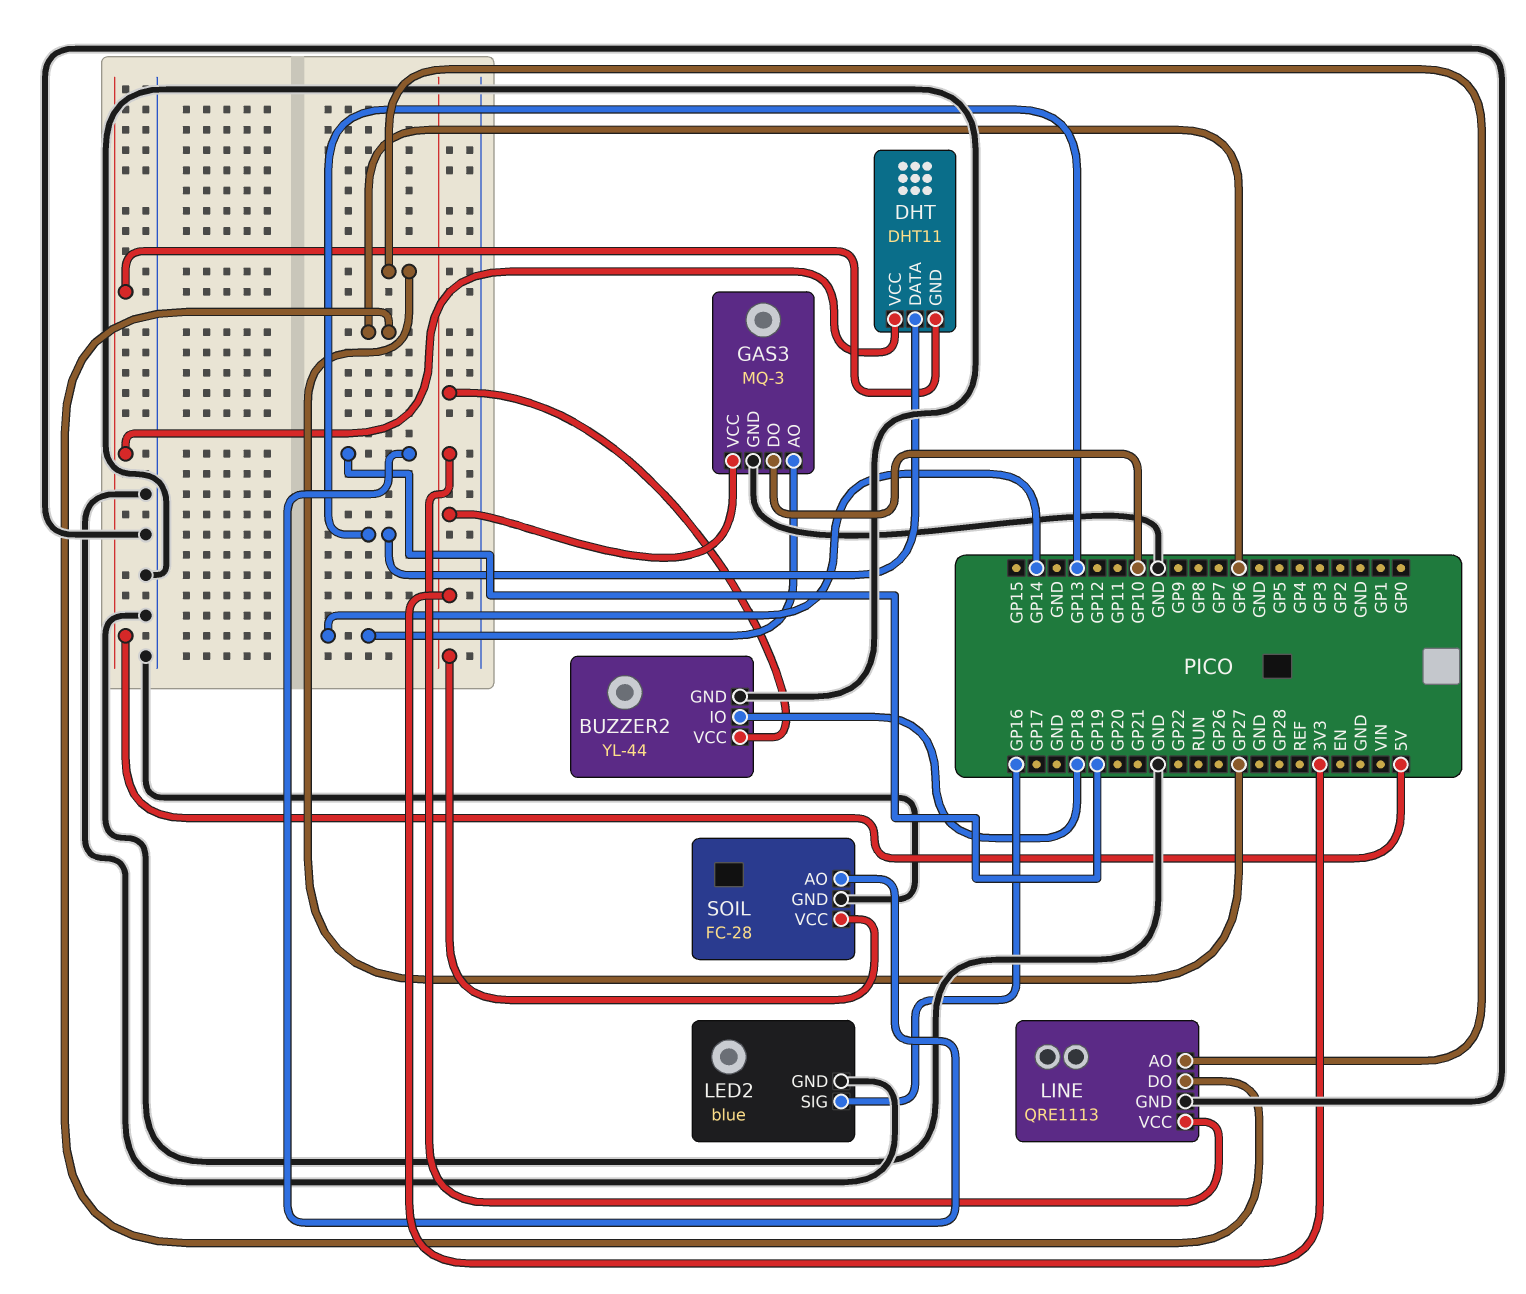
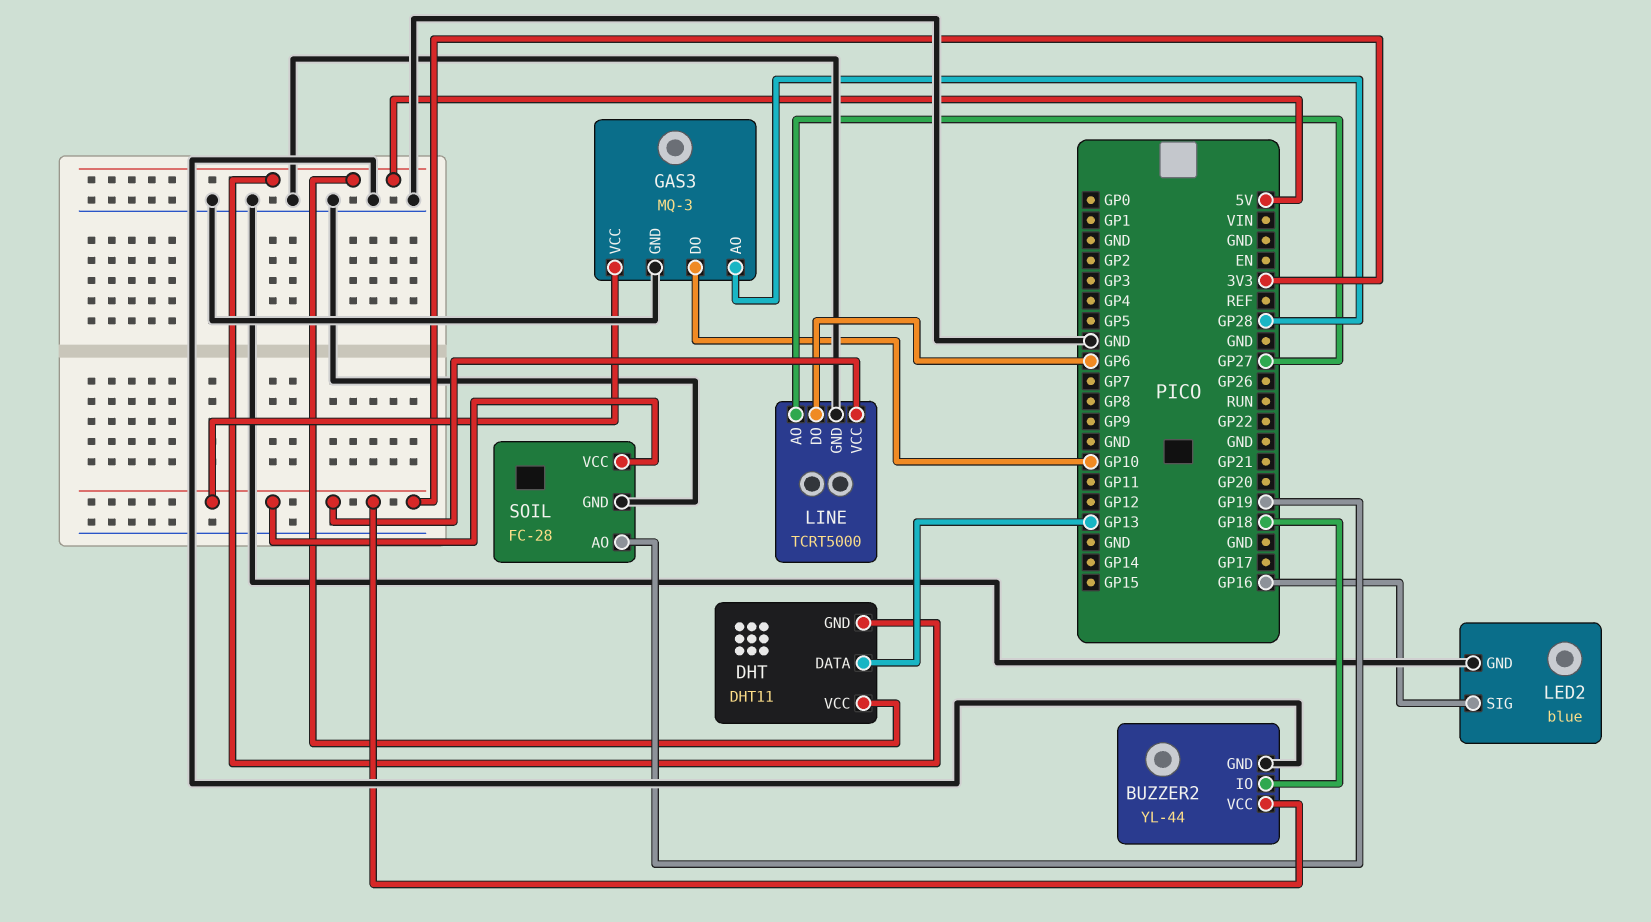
GAS3 pin AO: GP14 -> GP28
LINE: QRE1113 -> TCRT5000

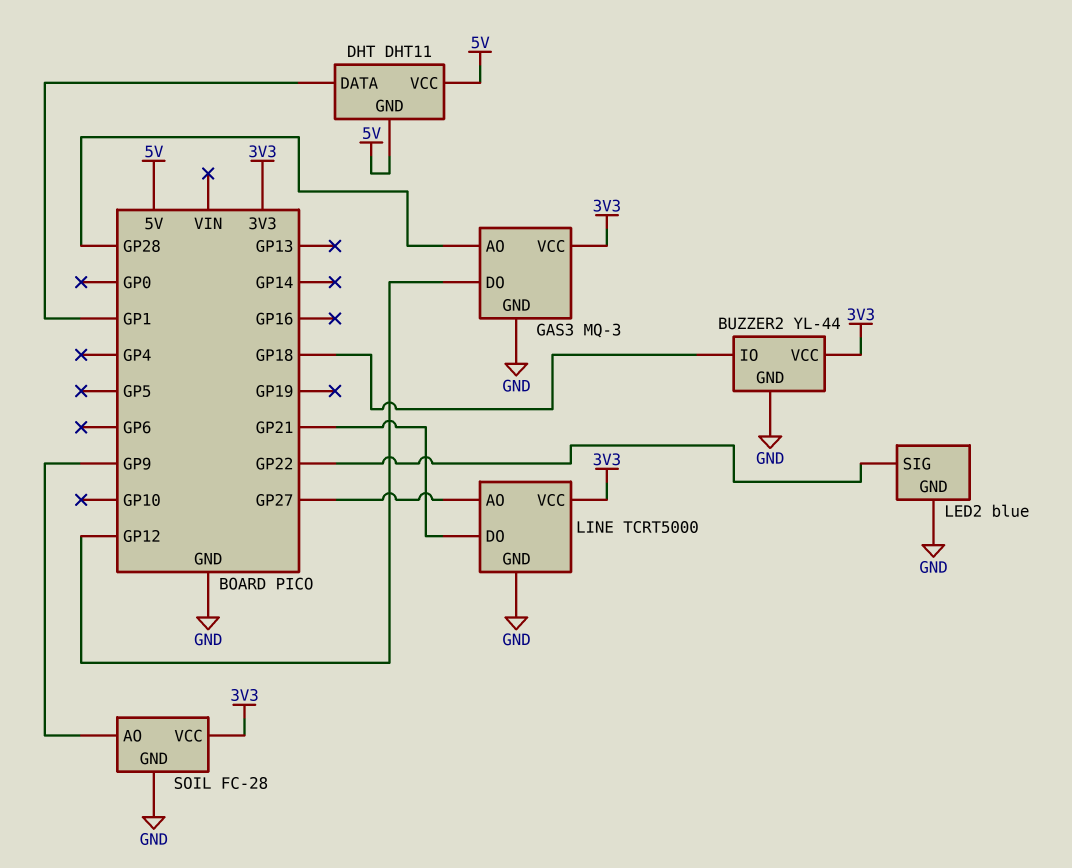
DHT pin DATA: GP13 -> GP1
GAS3 pin DO: GP10 -> GP12
LED2 pin SIG: GP16 -> GP22
LINE pin DO: GP6 -> GP21
SOIL pin AO: GP19 -> GP9

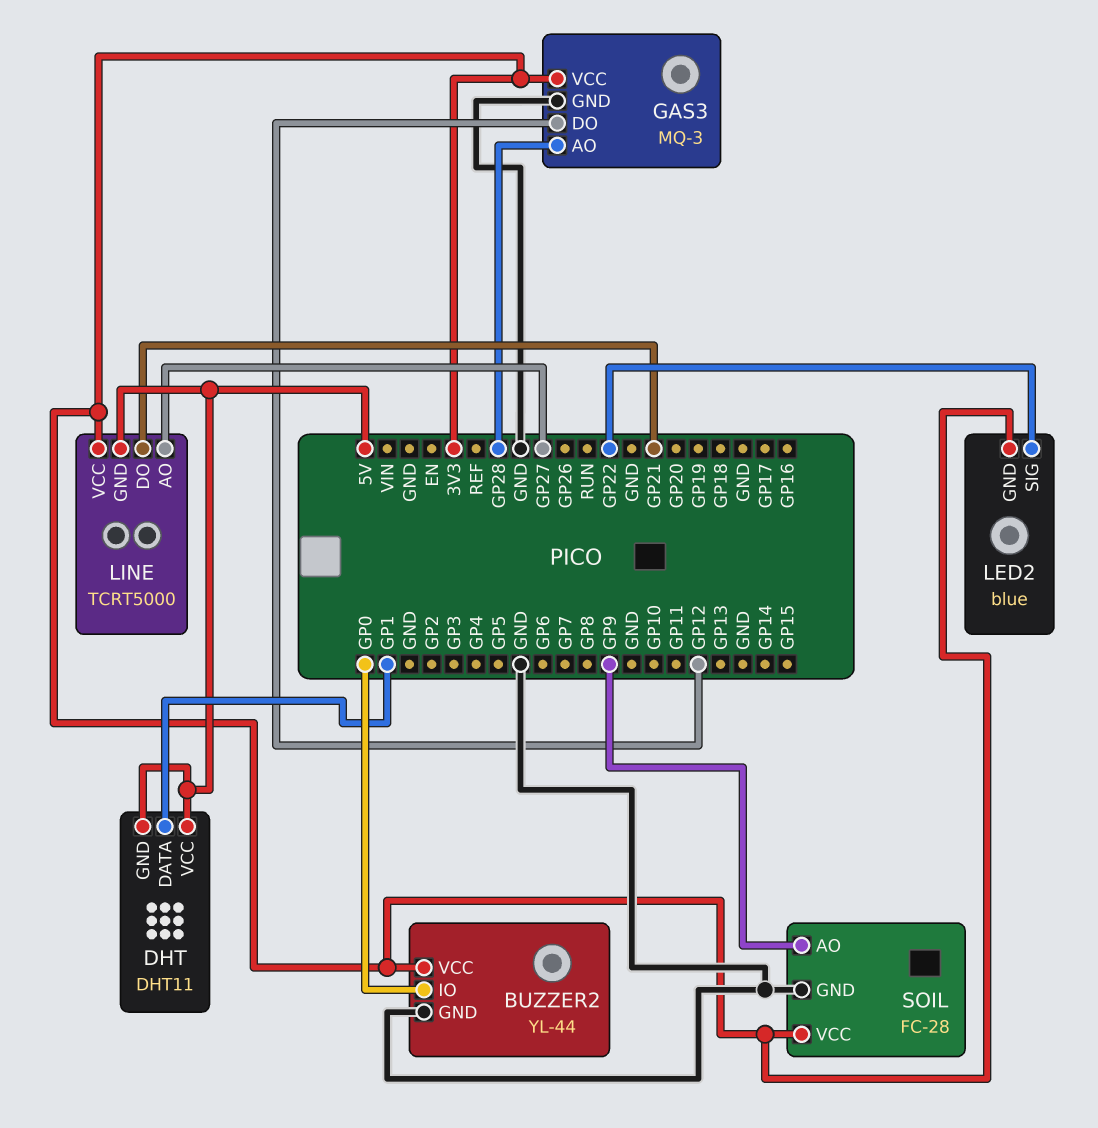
BUZZER2 pin IO: GP18 -> GP0
LED2 pin GND: GND -> 3V3
LINE pin GND: GND -> 5V

